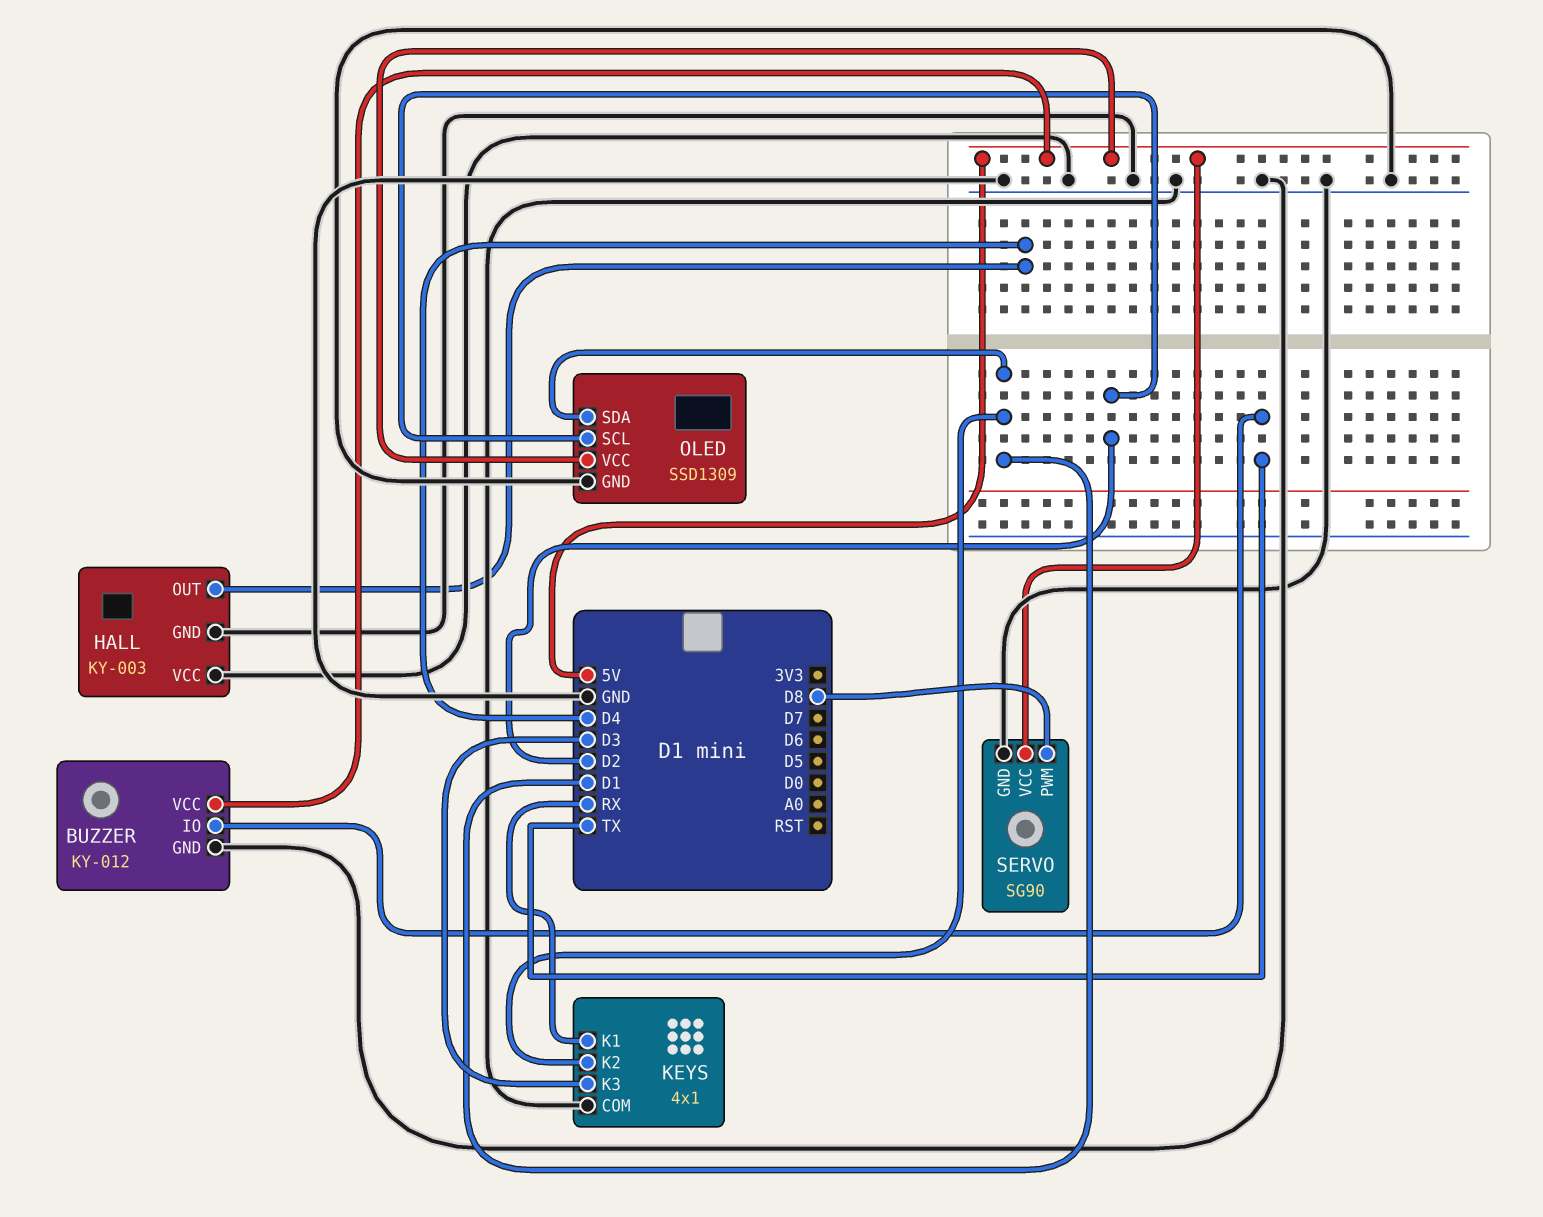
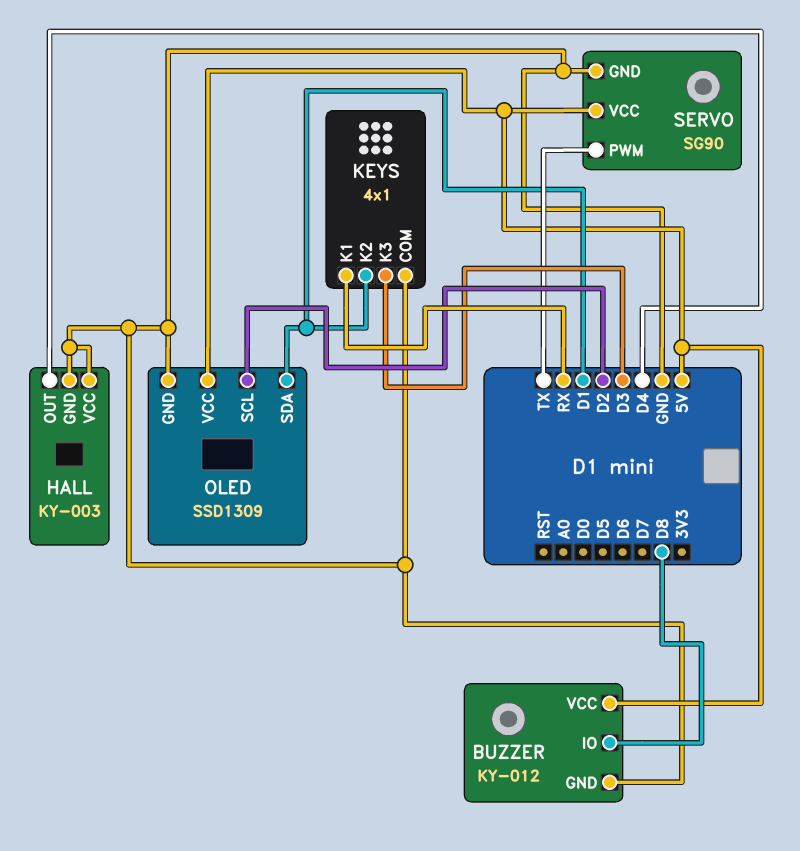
BUZZER pin IO: TX -> D8
SERVO pin PWM: D8 -> TX

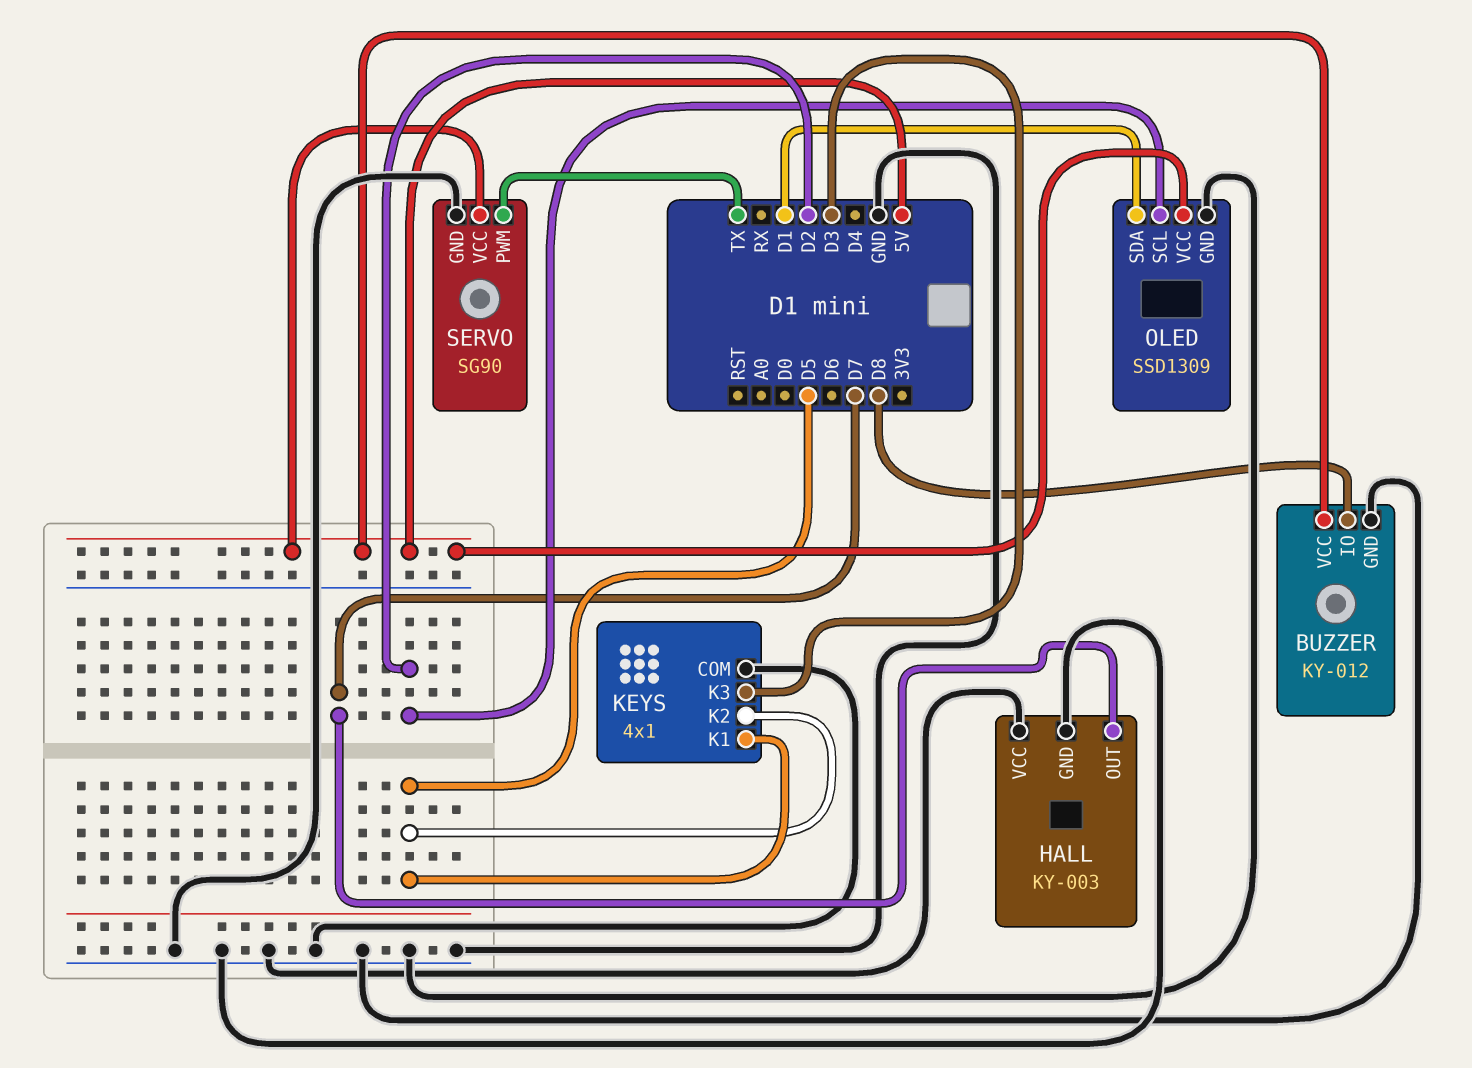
HALL pin OUT: D4 -> D7
KEYS pin K1: RX -> D5
KEYS pin K2: D1 -> D5

